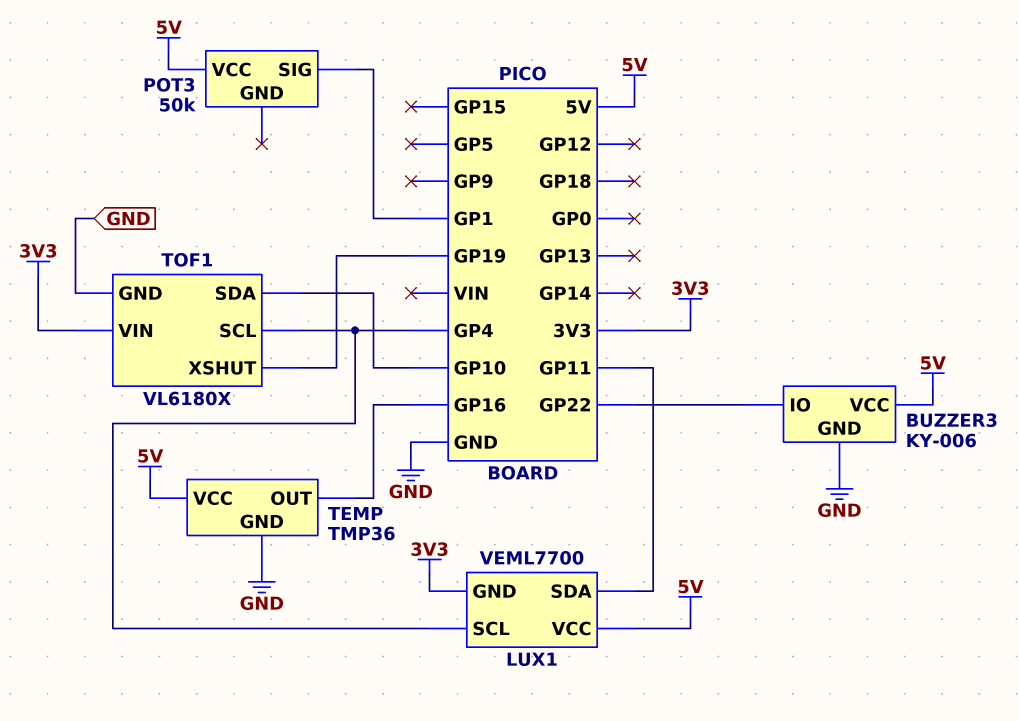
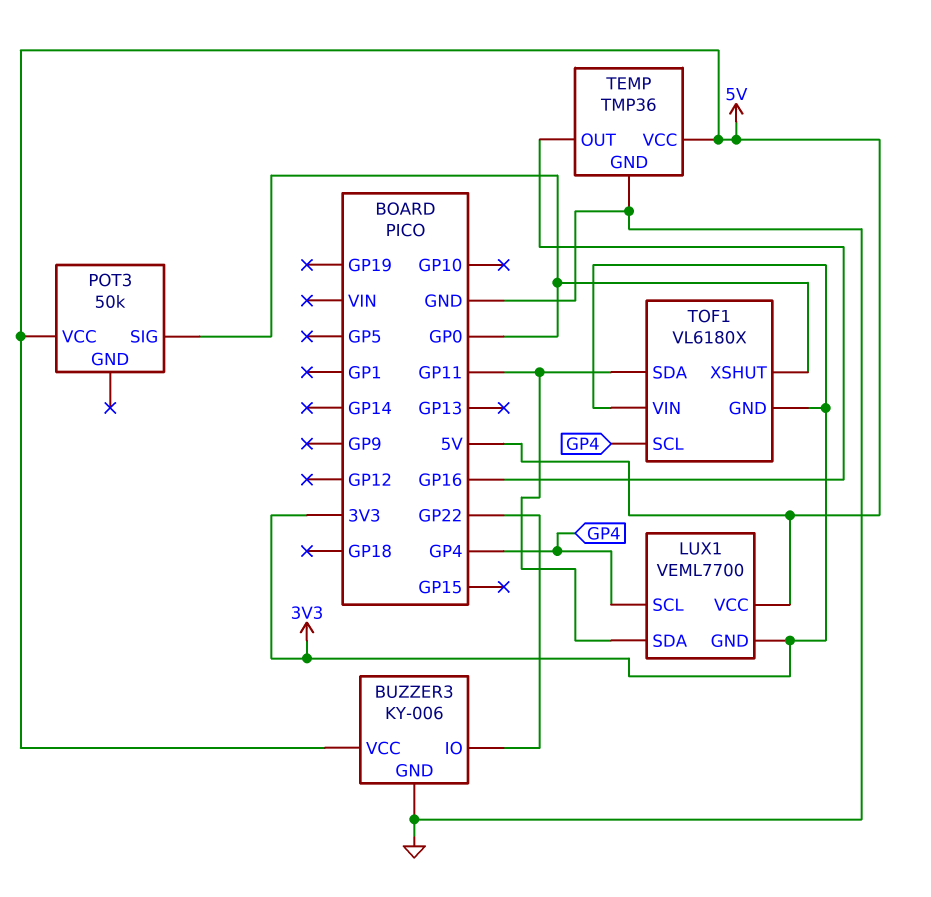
POT3 pin SIG: GP1 -> GP0
TOF1 pin GND: GND -> 3V3
TOF1 pin SDA: GP10 -> GP11
TOF1 pin XSHUT: GP19 -> GP0

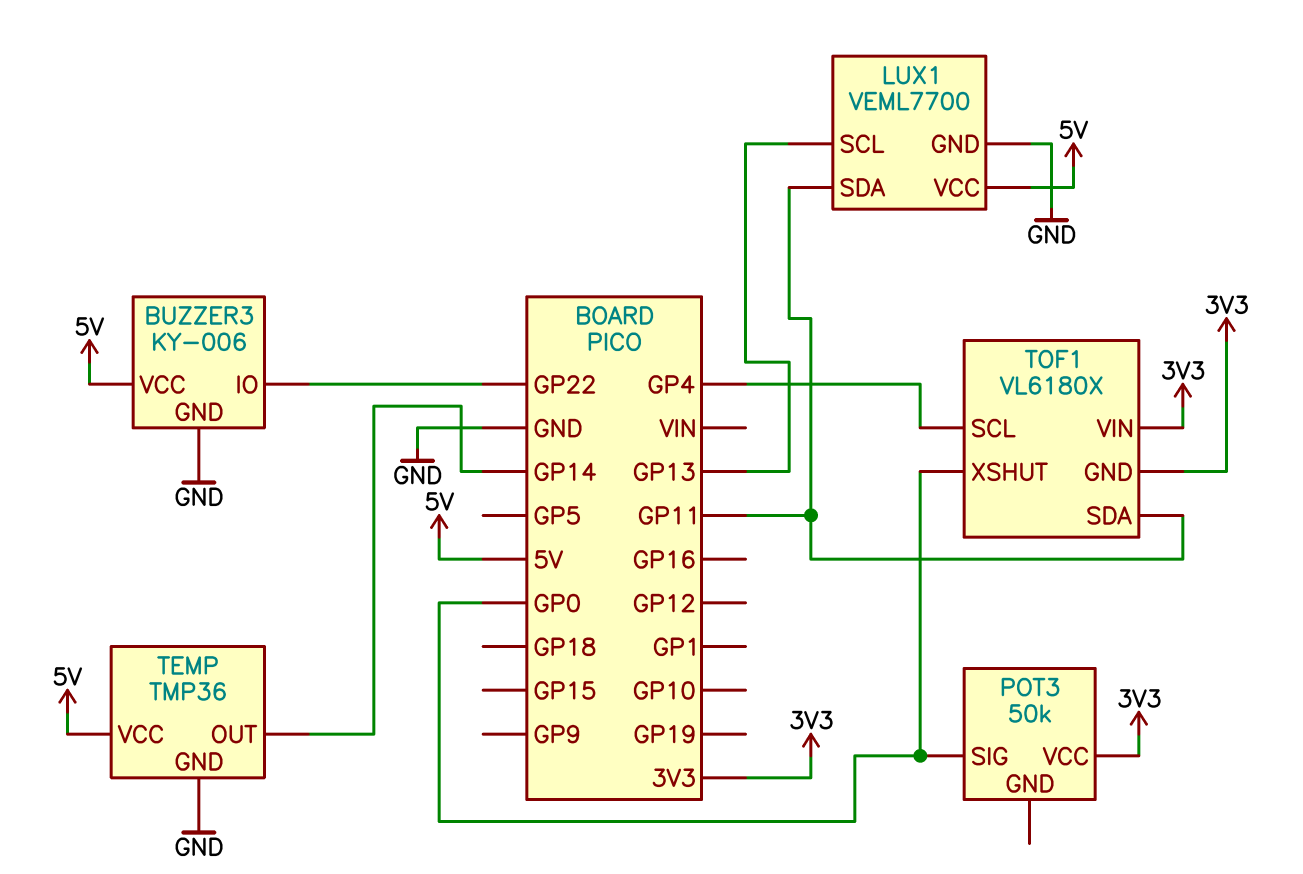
LUX1 pin GND: 3V3 -> GND
LUX1 pin SCL: GP4 -> GP13
POT3 pin VCC: 5V -> 3V3
TEMP pin OUT: GP16 -> GP14

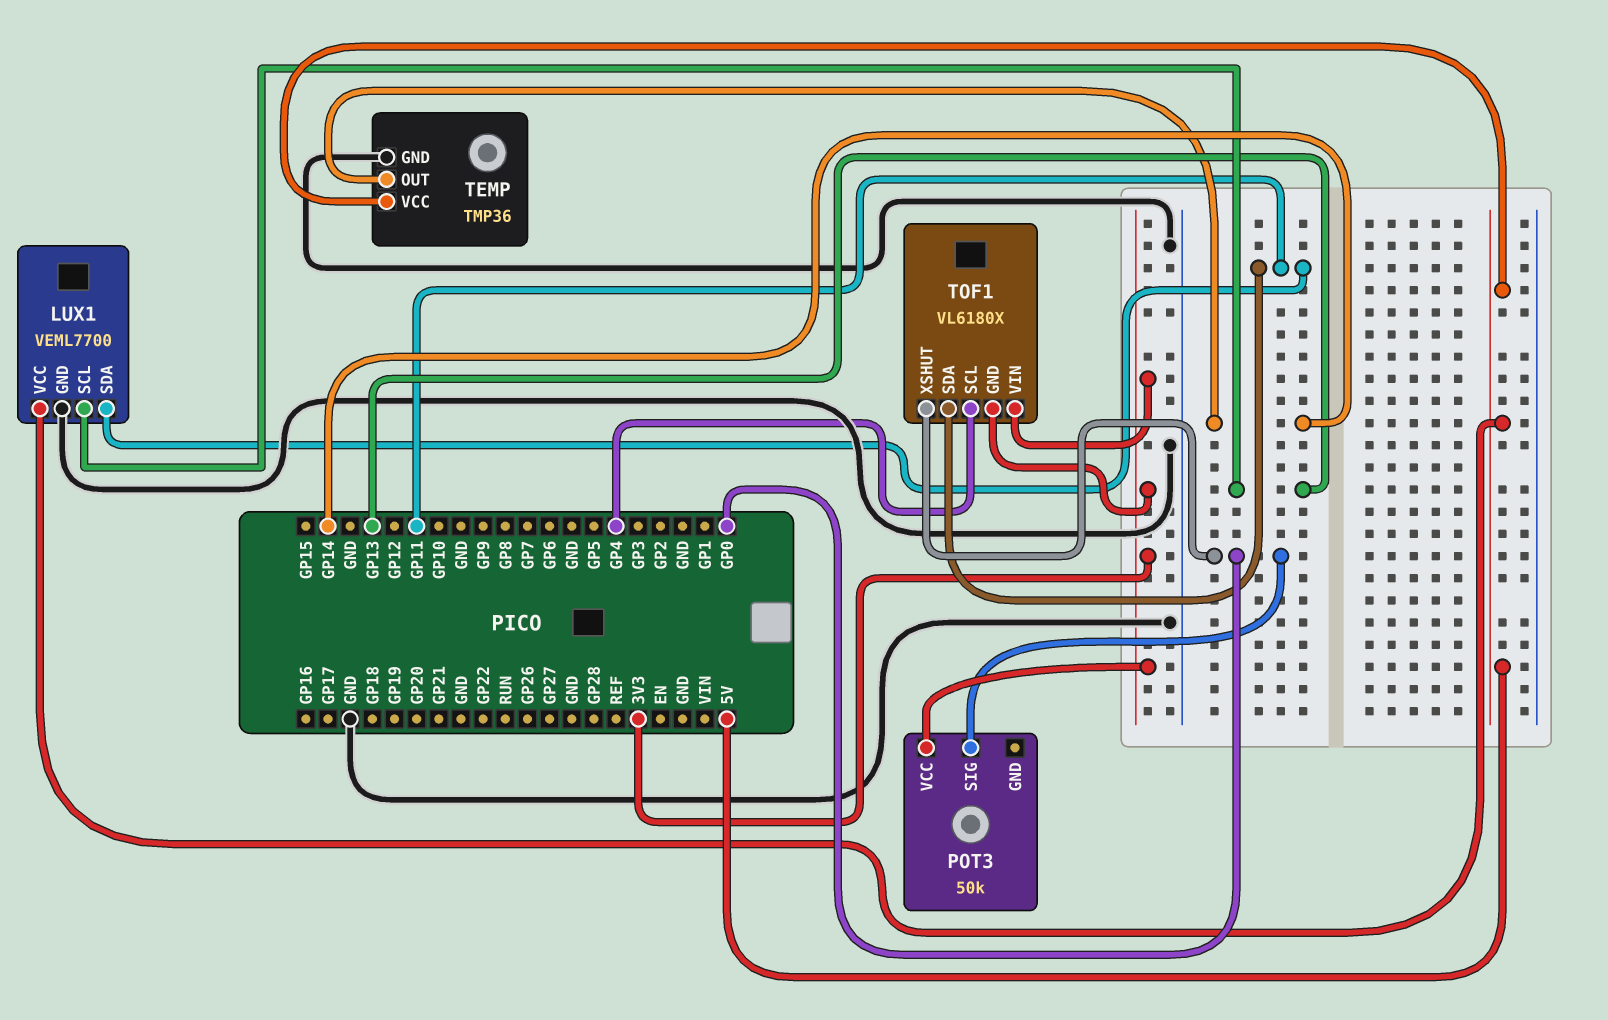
BUZZER3: KY-006 -> none
BUZZER3 pin GND: GND -> none
BUZZER3 pin IO: GP22 -> none
BUZZER3 pin VCC: 5V -> none

